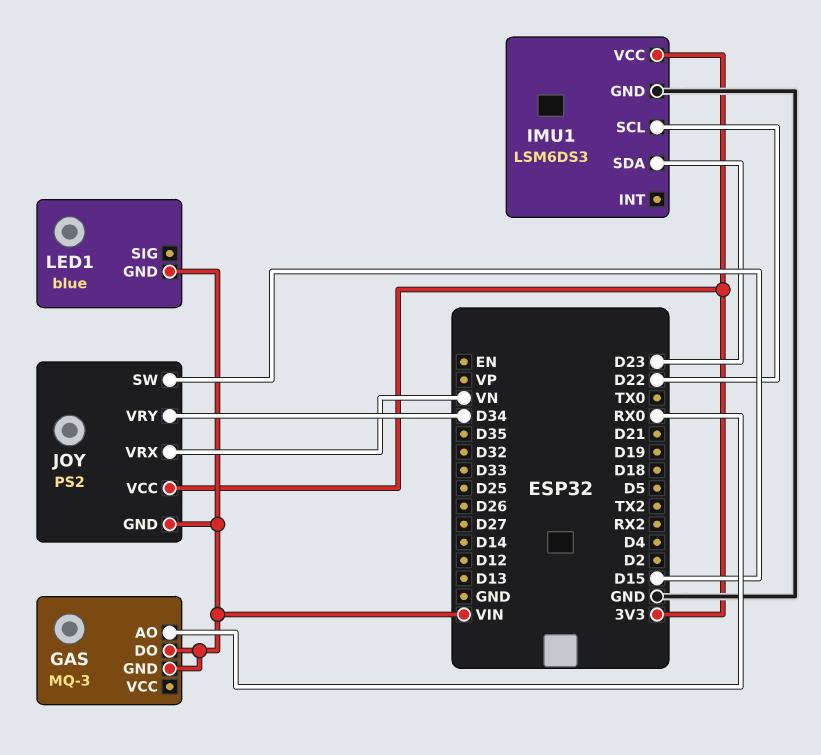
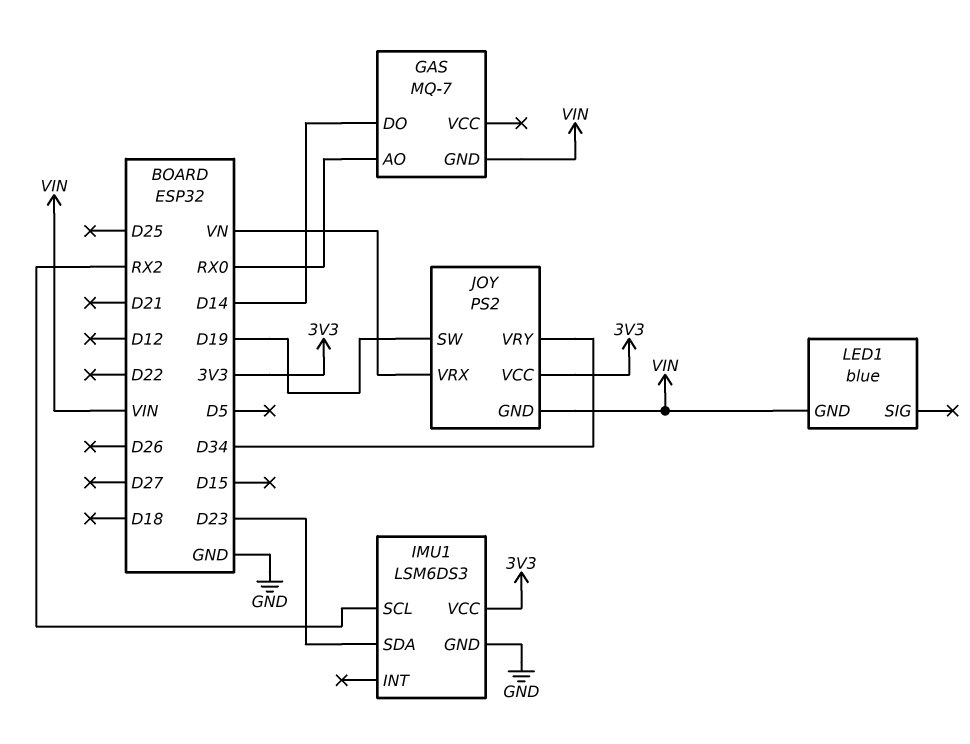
GAS: MQ-3 -> MQ-7
GAS pin DO: VIN -> D14
IMU1 pin SCL: D22 -> RX2
JOY pin SW: D15 -> D19

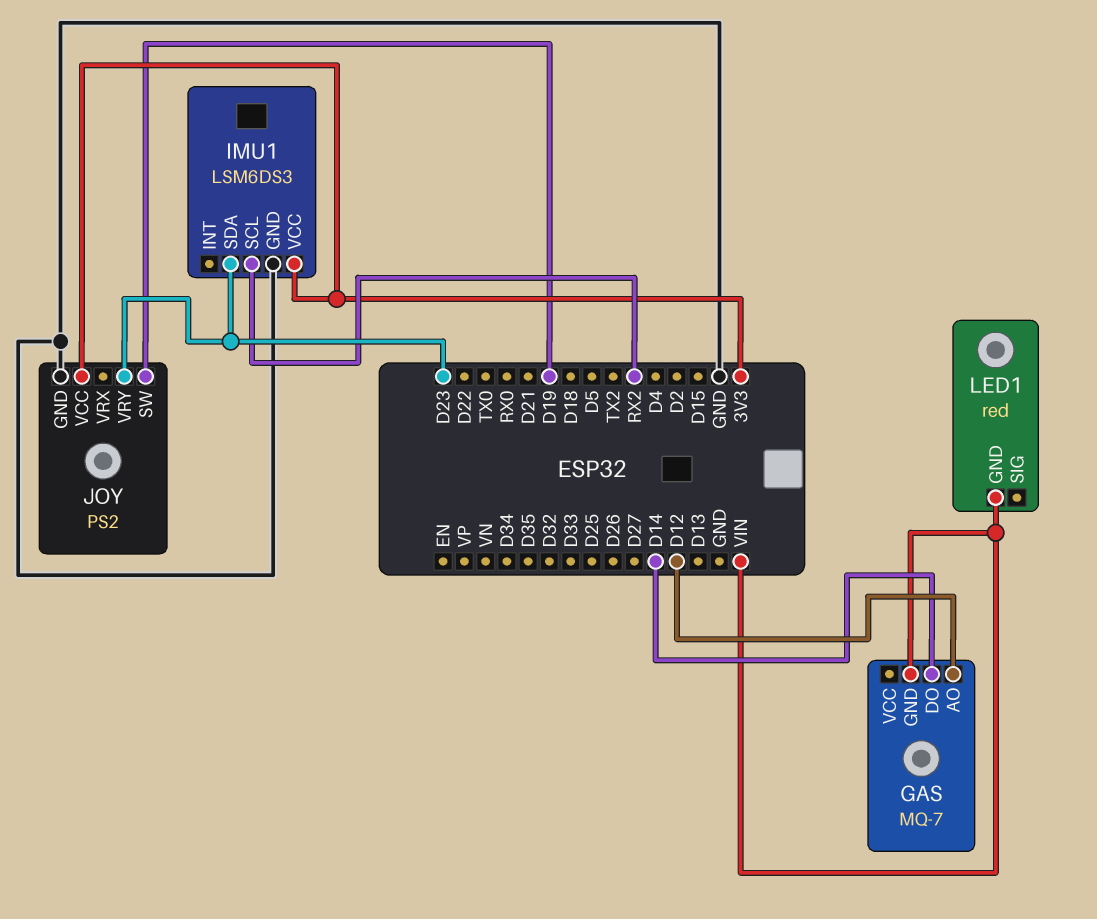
GAS pin AO: RX0 -> D12
JOY pin GND: VIN -> GND
JOY pin VRX: VN -> none
JOY pin VRY: D34 -> D23
LED1: blue -> red

